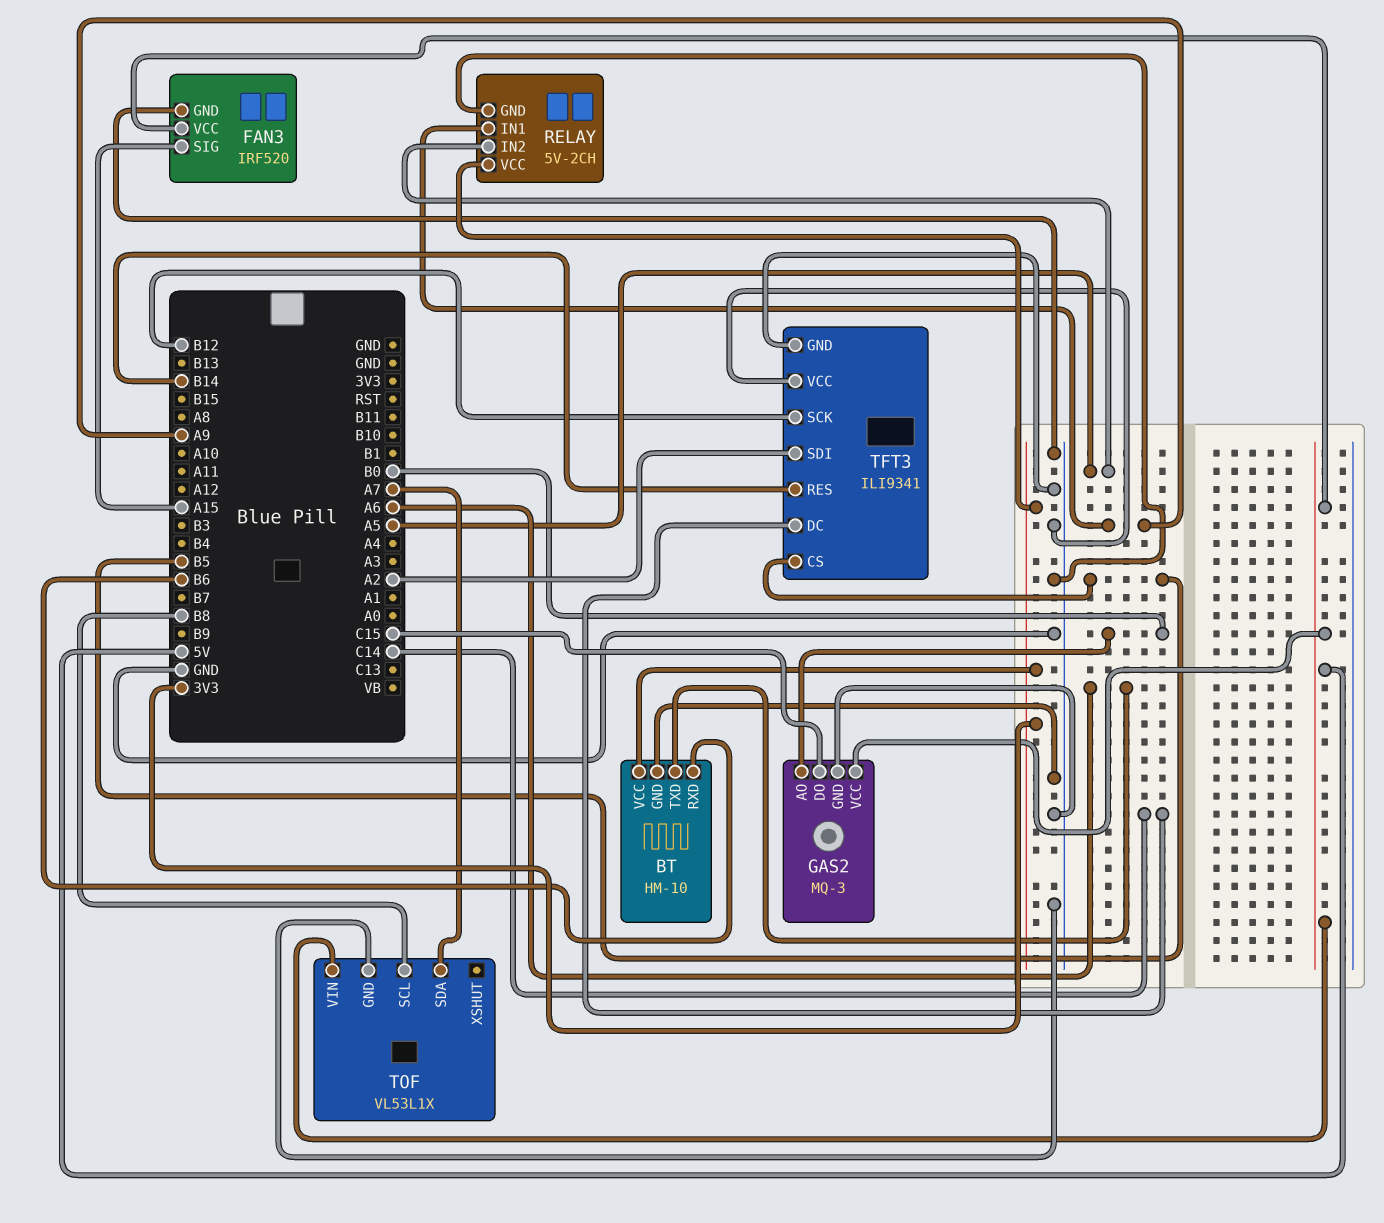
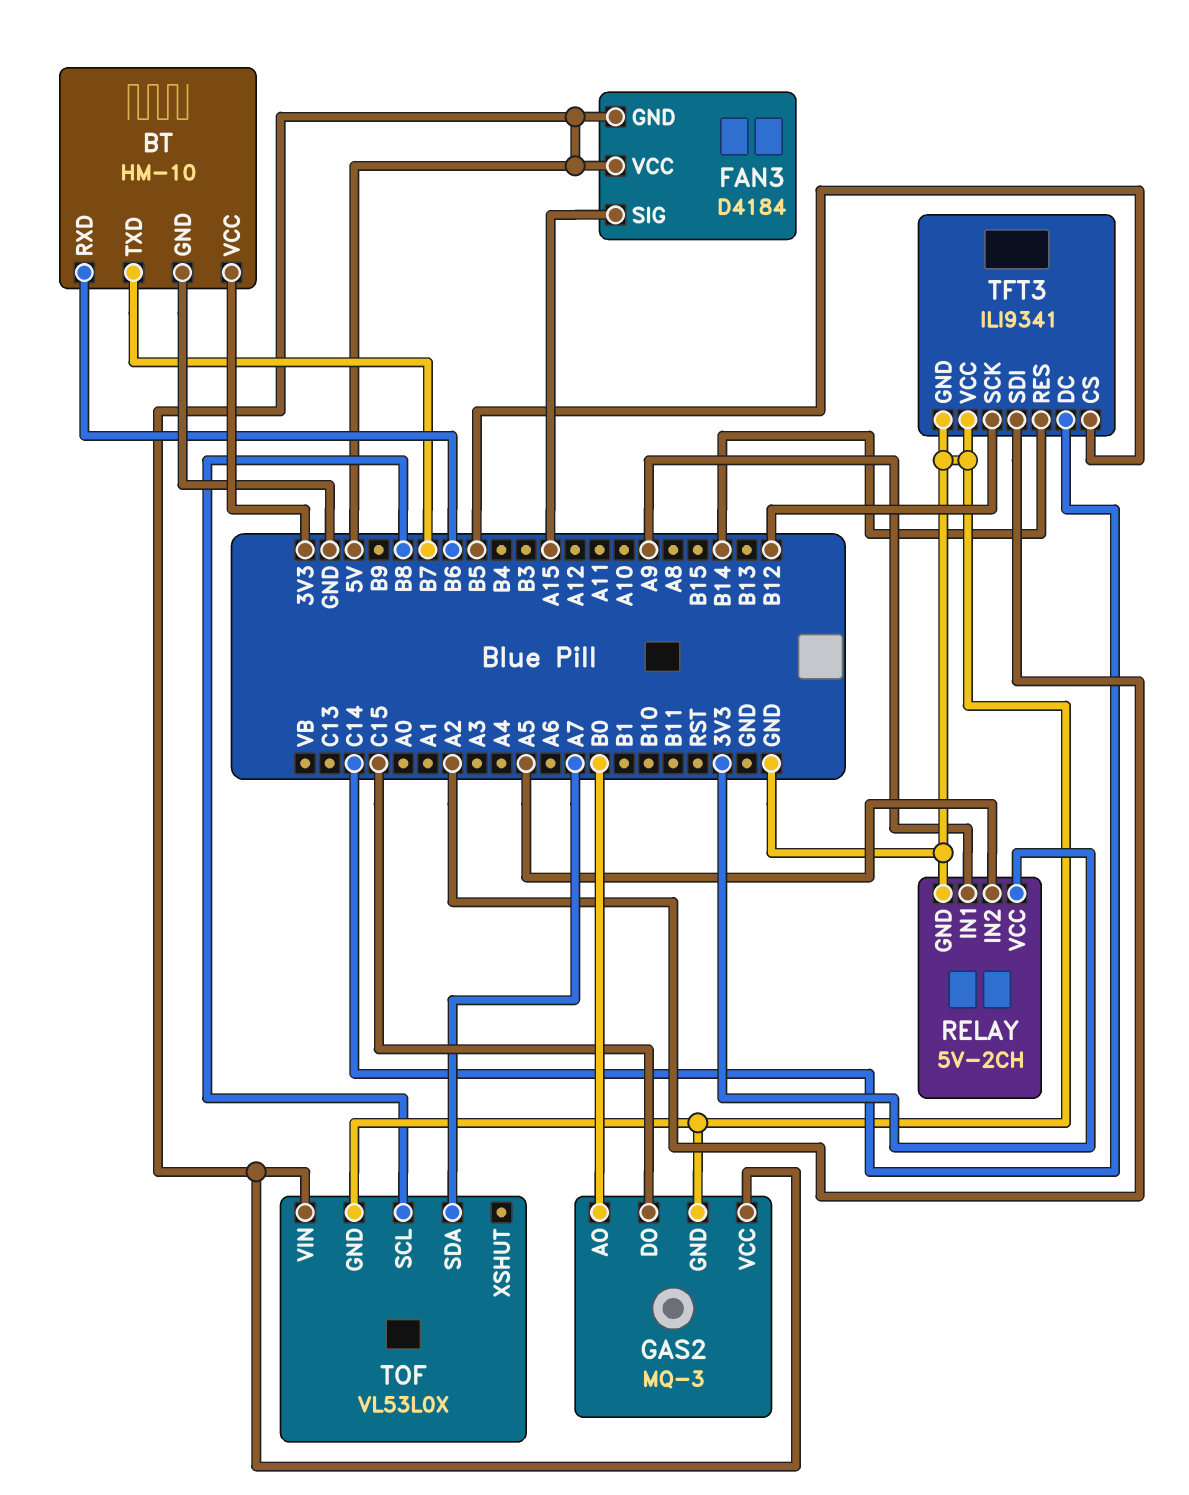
BT pin TXD: A6 -> B7
FAN3: IRF520 -> D4184
FAN3 pin GND: GND -> 5V
TOF: VL53L1X -> VL53L0X

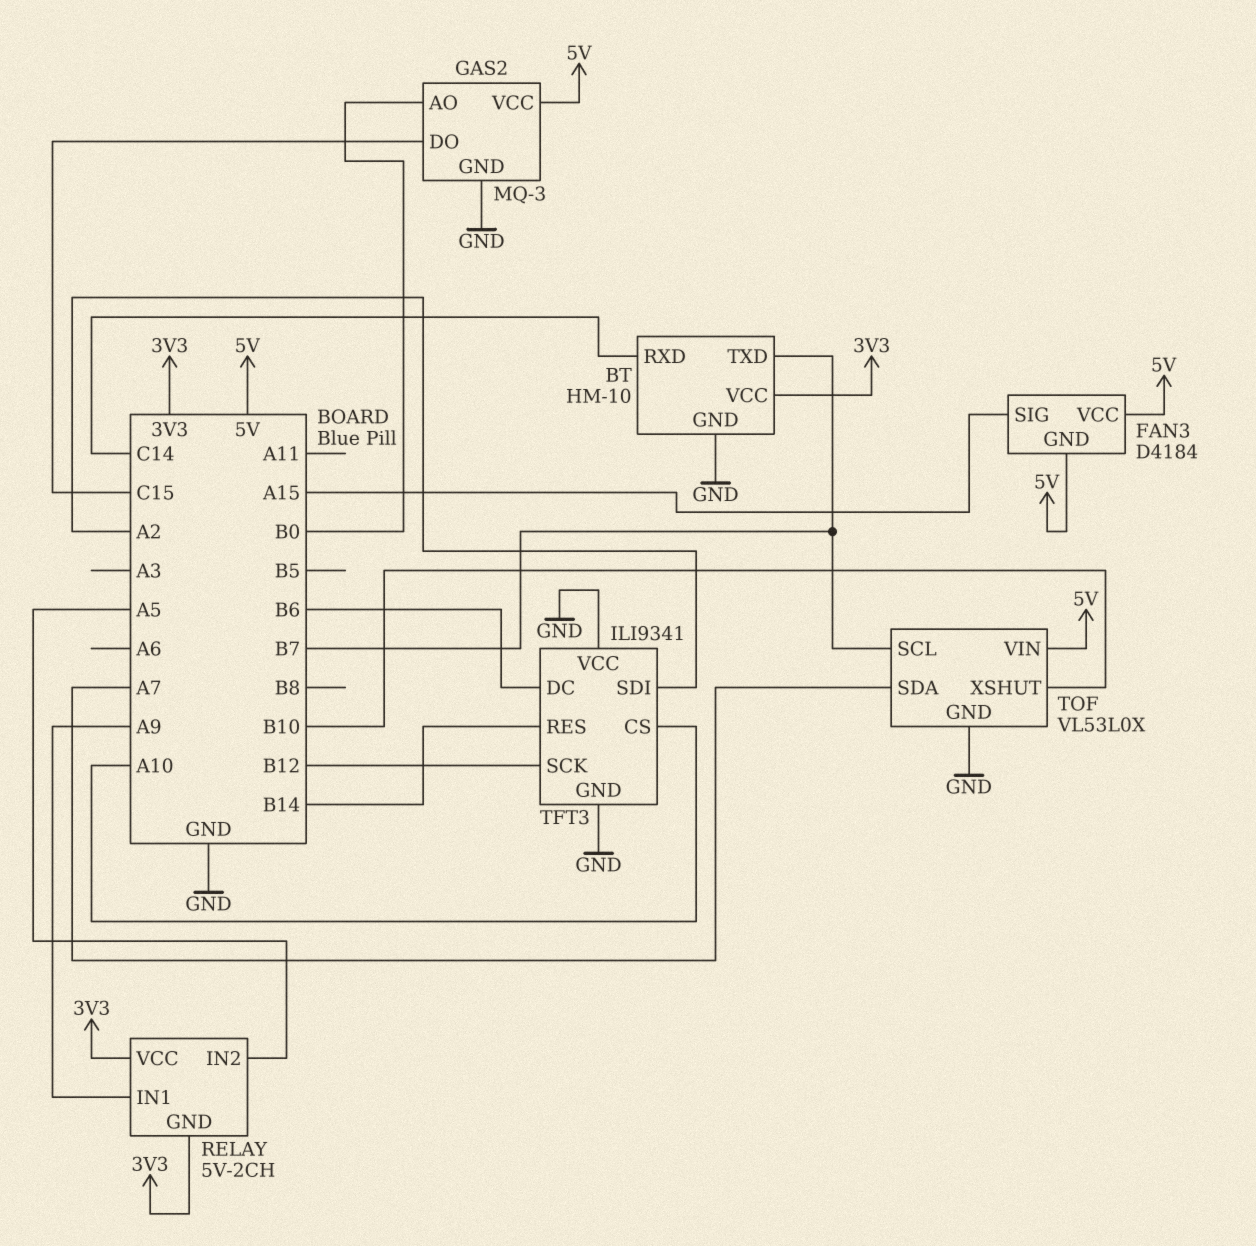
BT pin RXD: B6 -> C14
RELAY pin GND: GND -> 3V3
TFT3 pin CS: B5 -> A10
TFT3 pin DC: C14 -> B6
TOF pin SCL: B8 -> B7
TOF pin XSHUT: none -> B10

